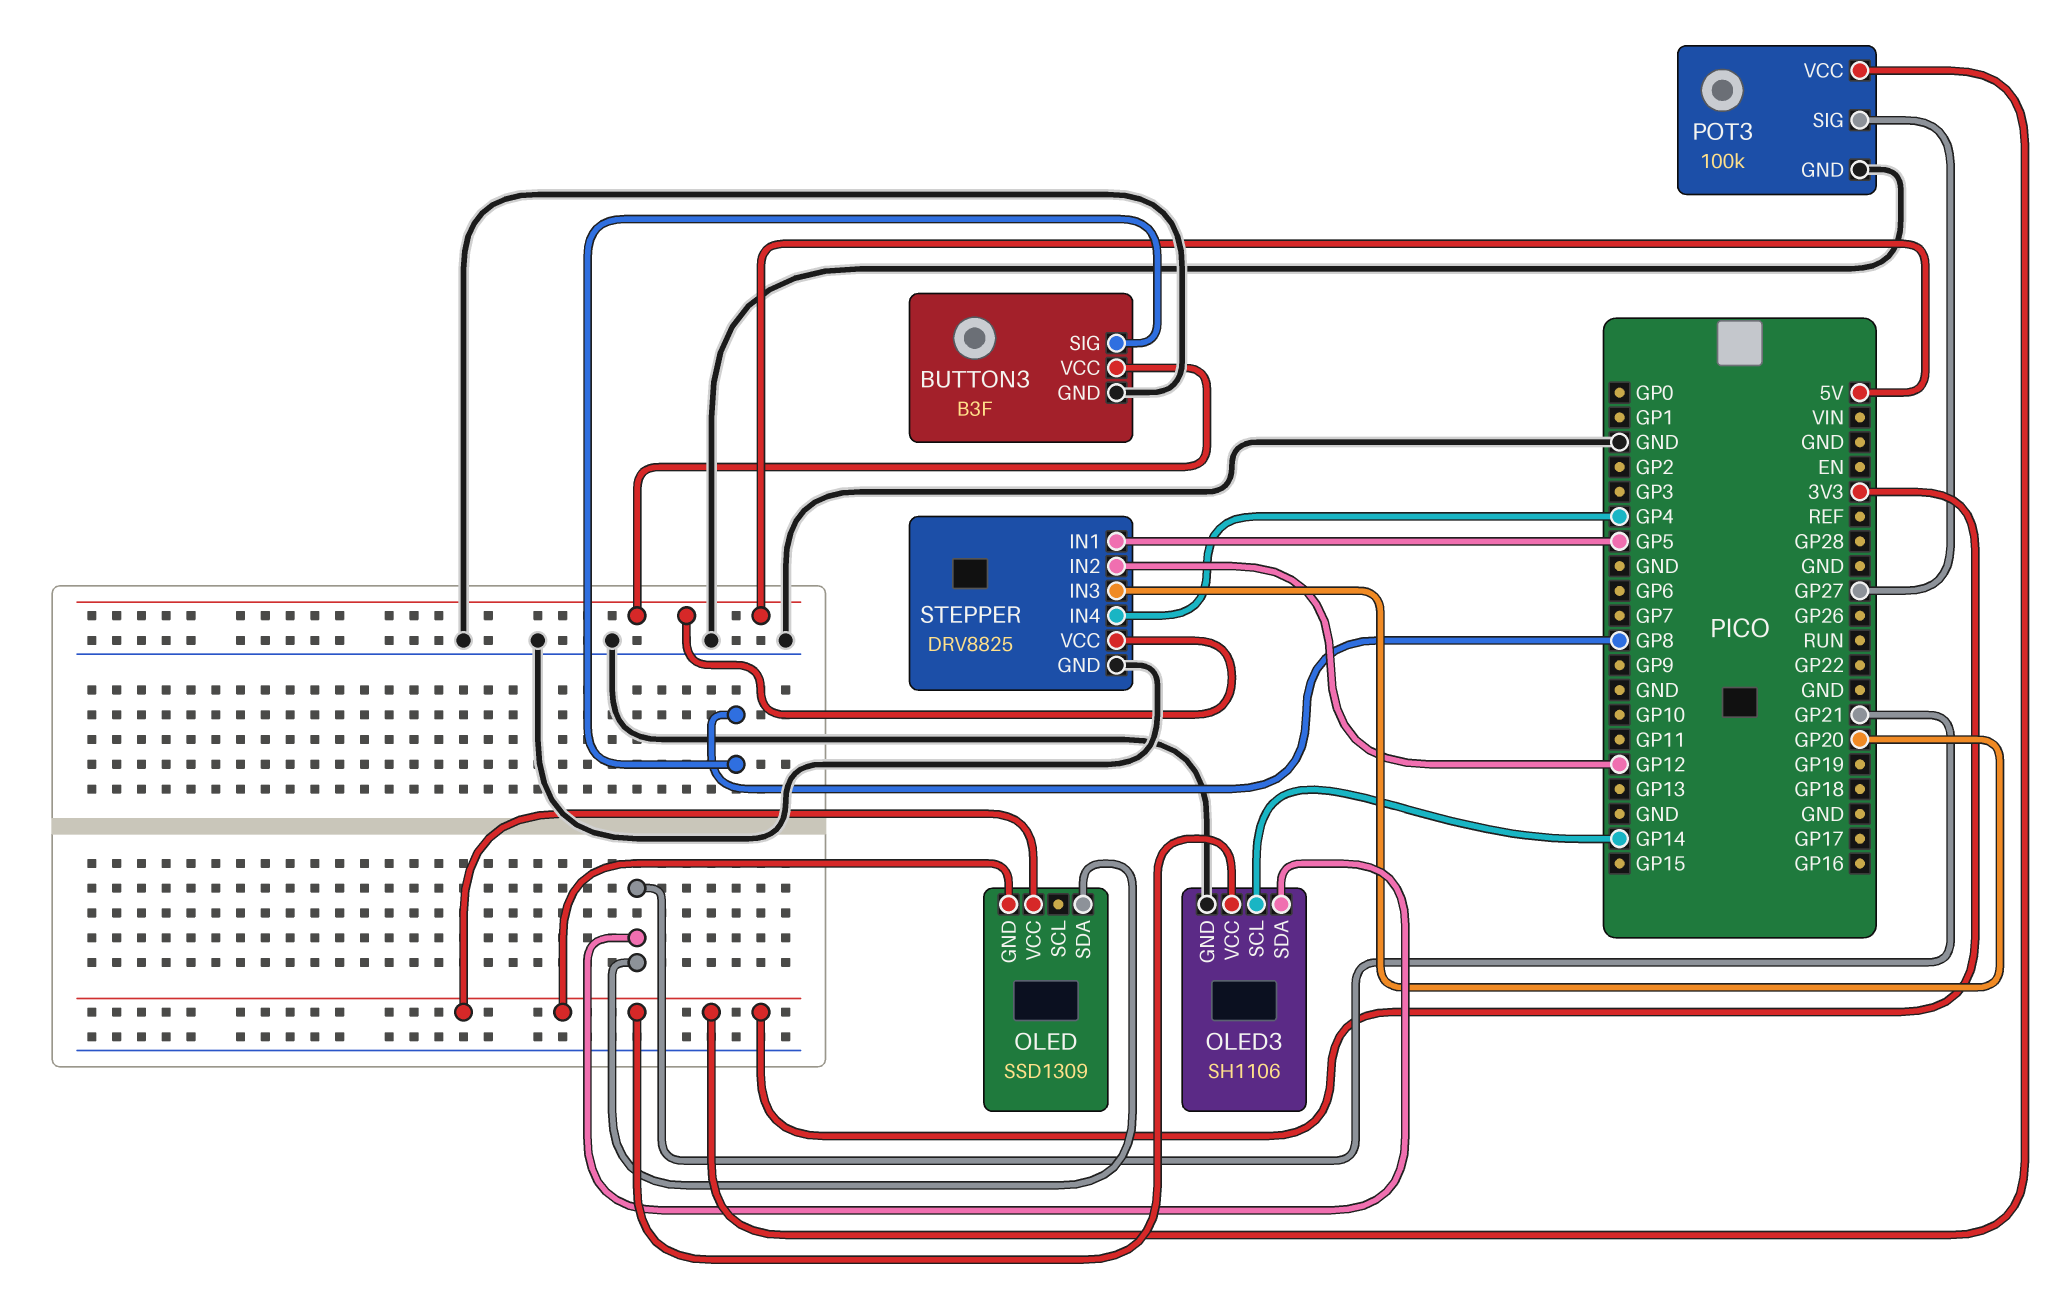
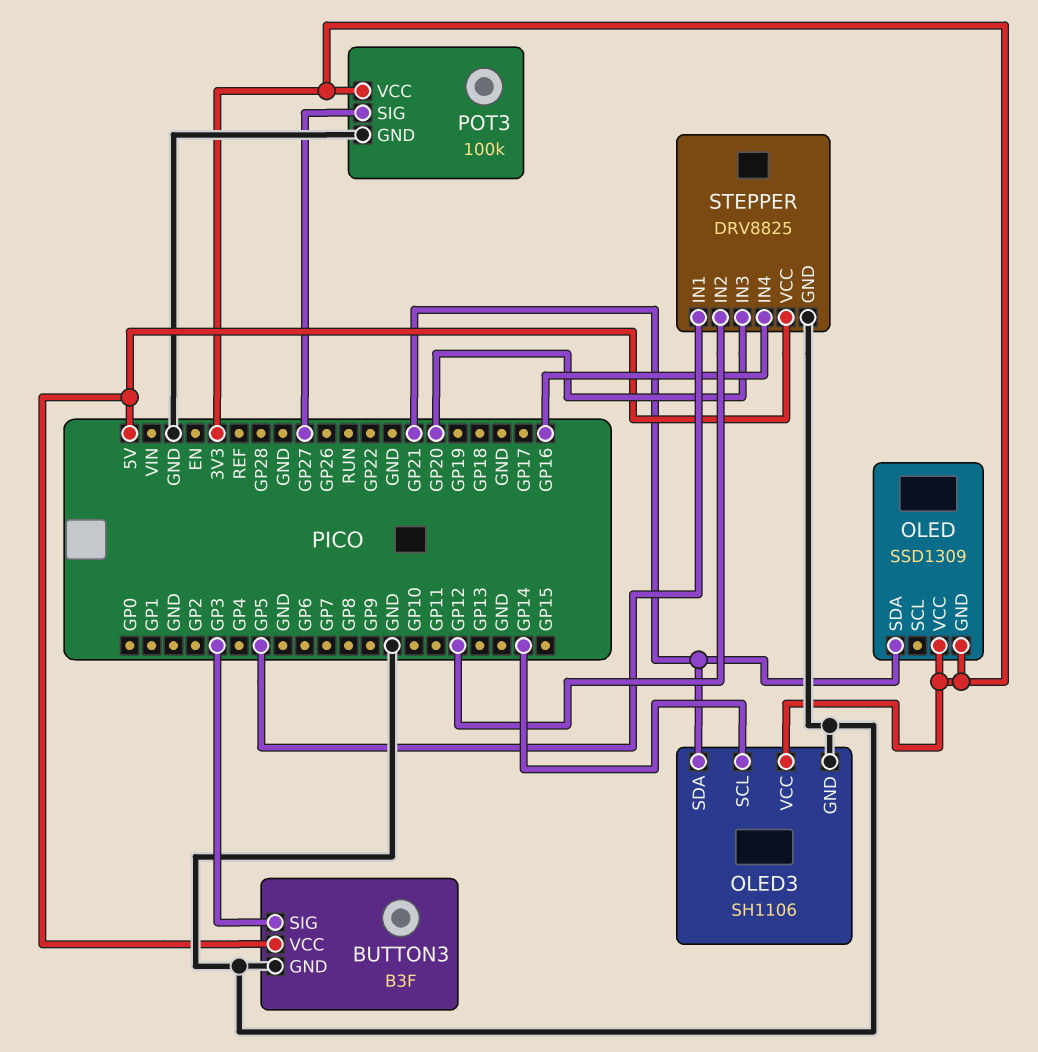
BUTTON3 pin SIG: GP8 -> GP3
STEPPER pin IN4: GP4 -> GP16

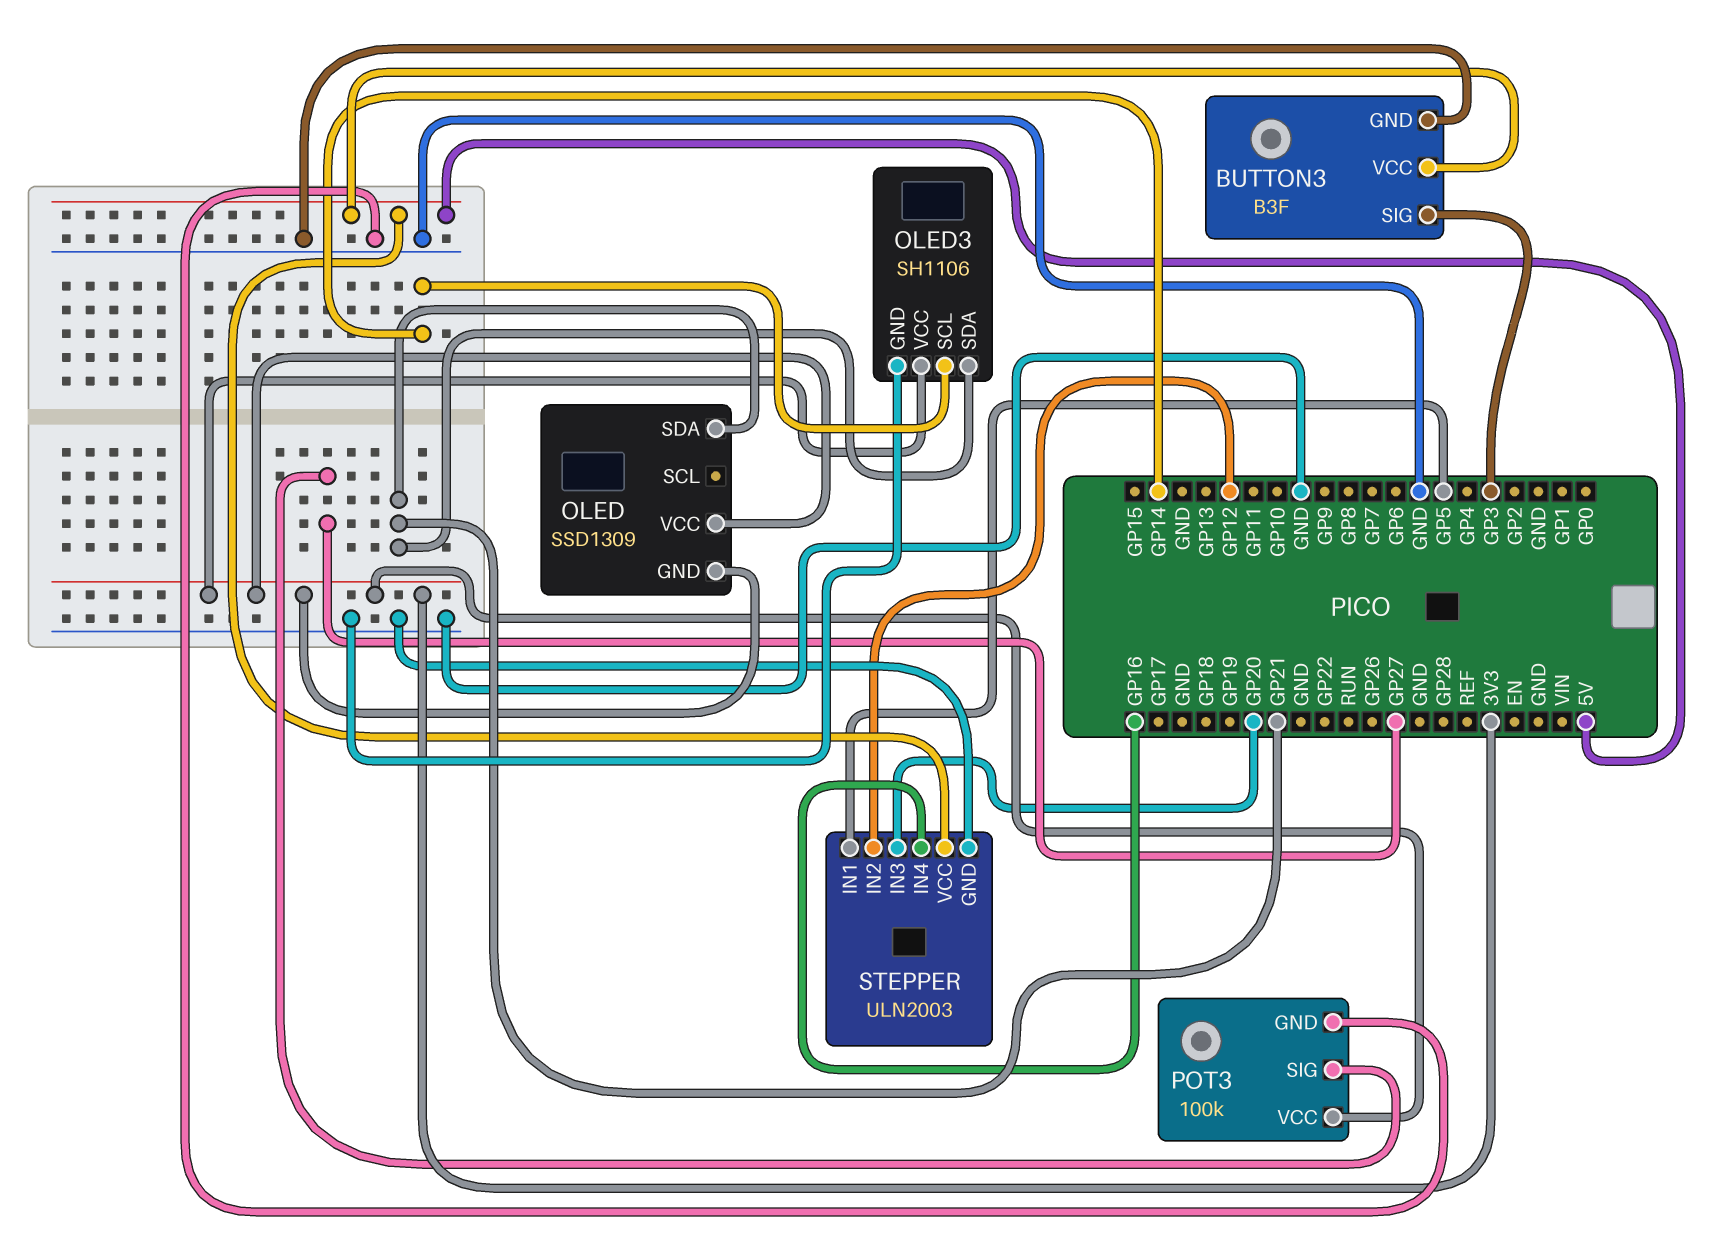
STEPPER: DRV8825 -> ULN2003

